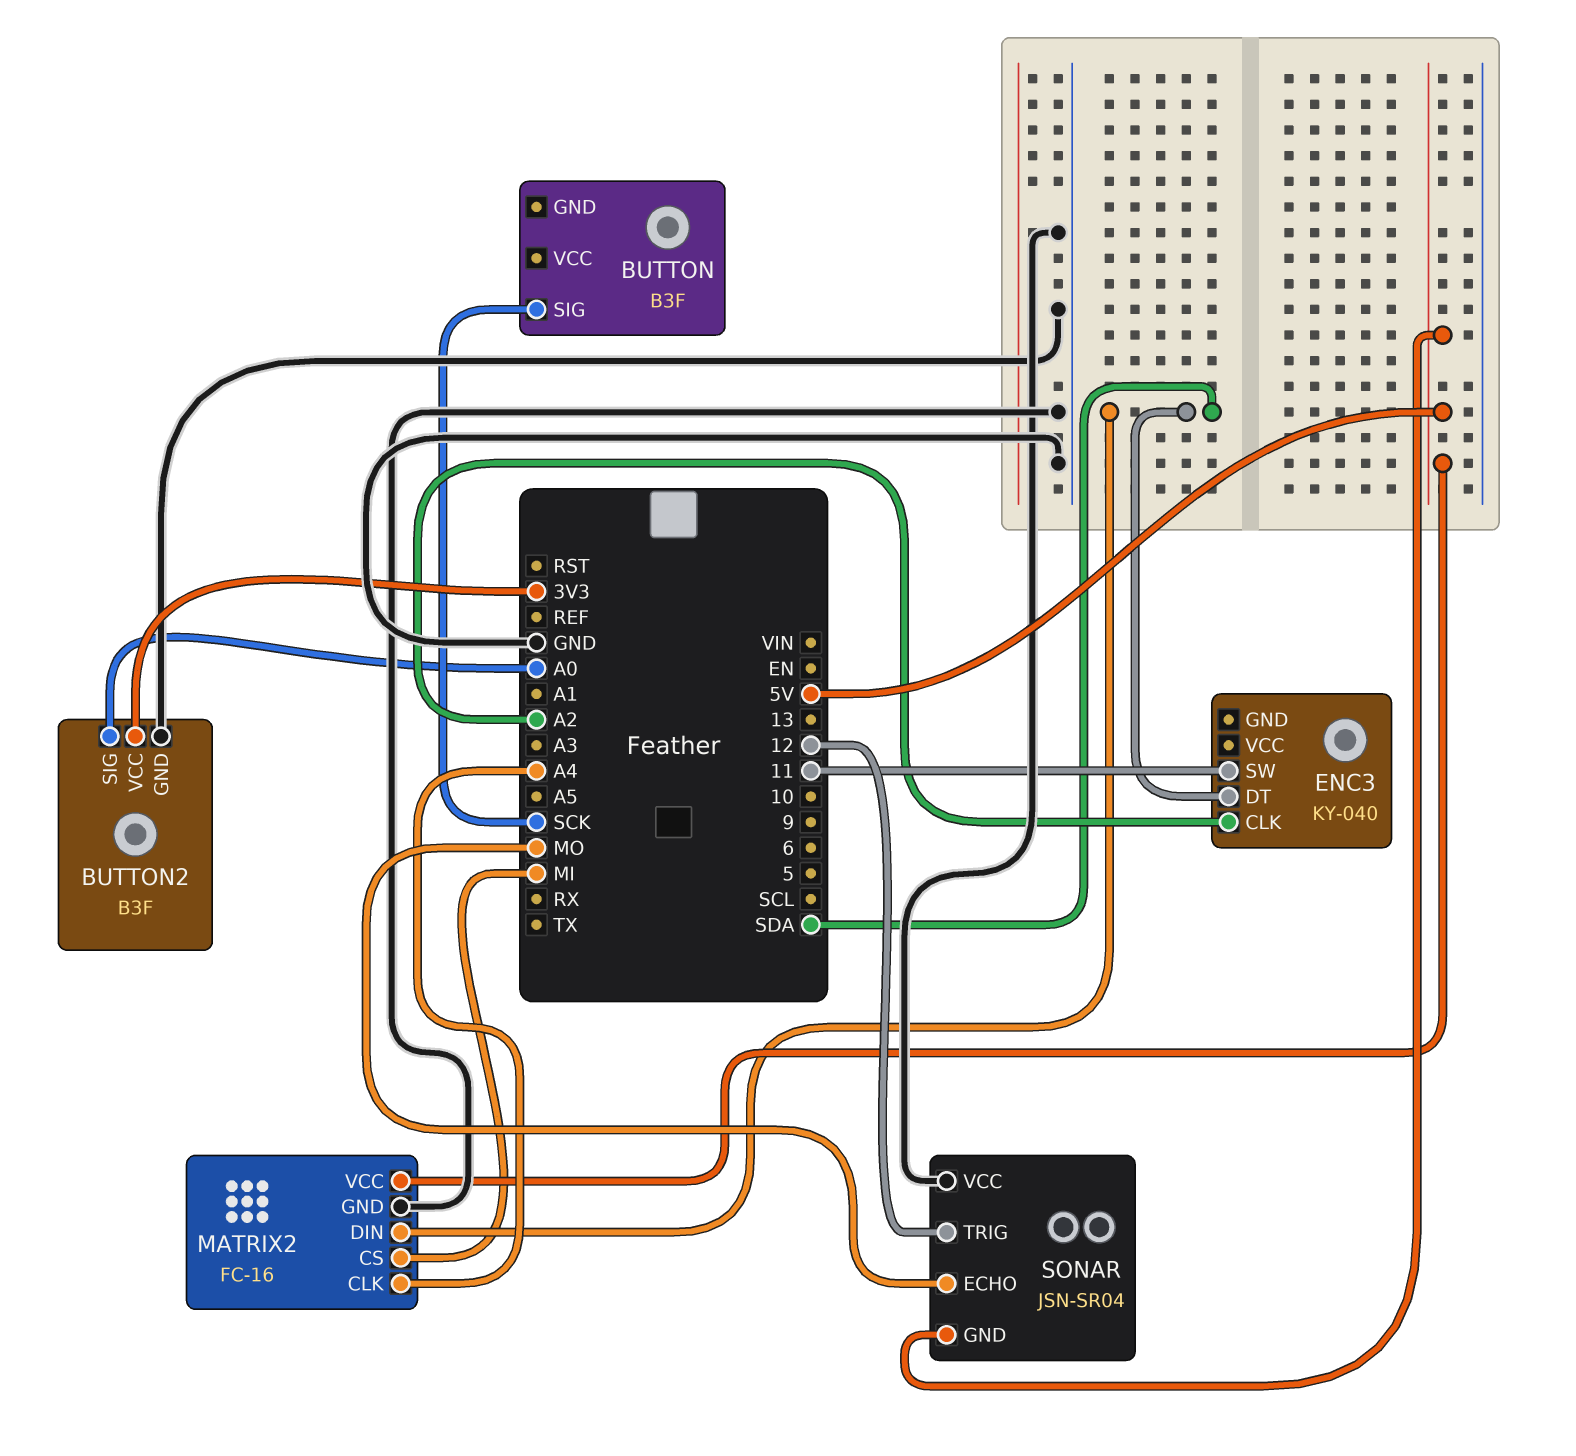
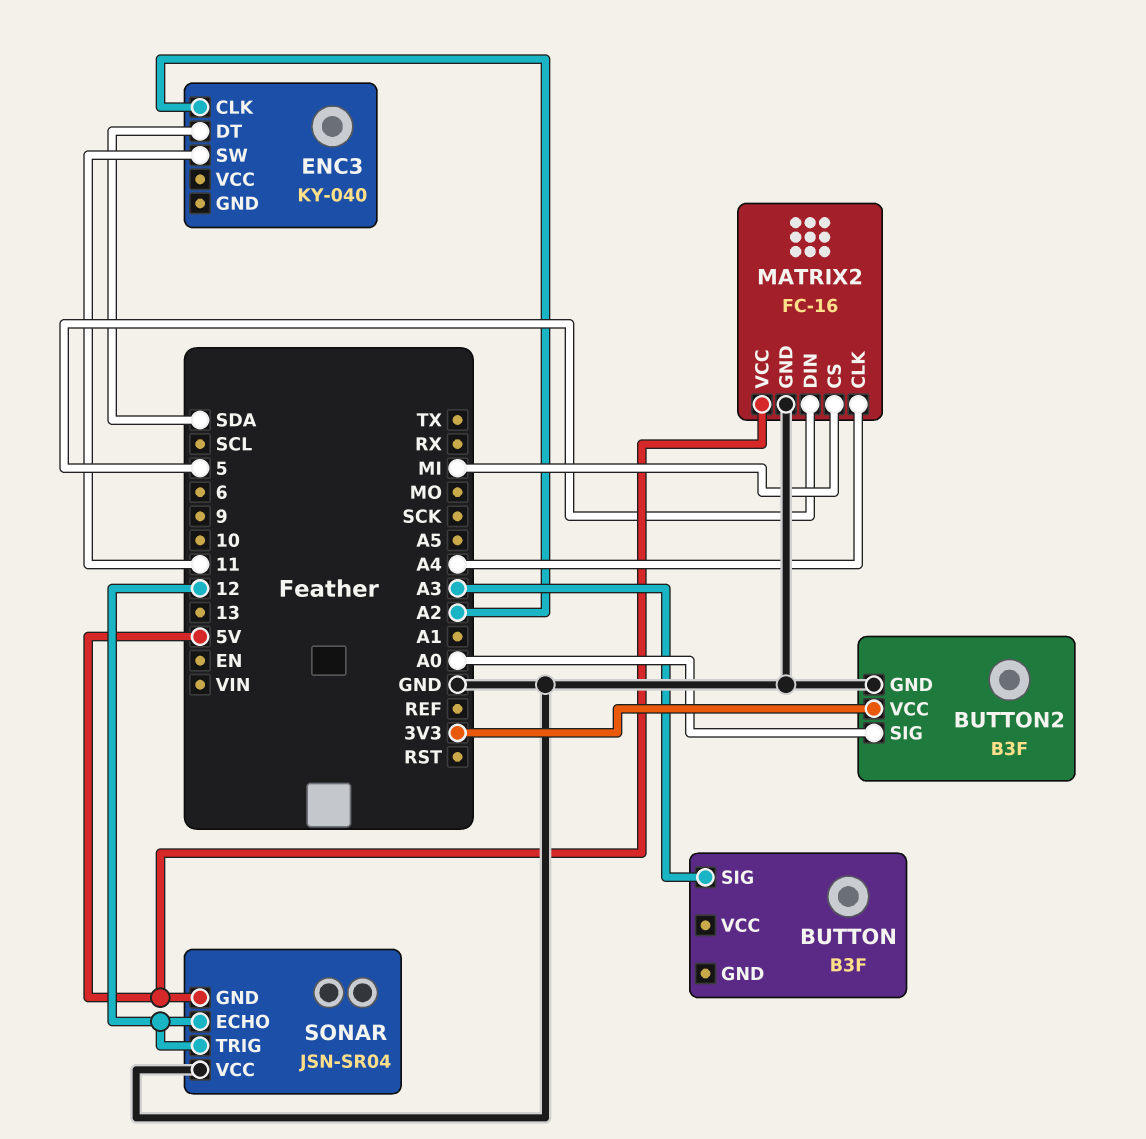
BUTTON pin SIG: SCK -> A3
MATRIX2 pin DIN: SDA -> 5
SONAR pin ECHO: MO -> 12

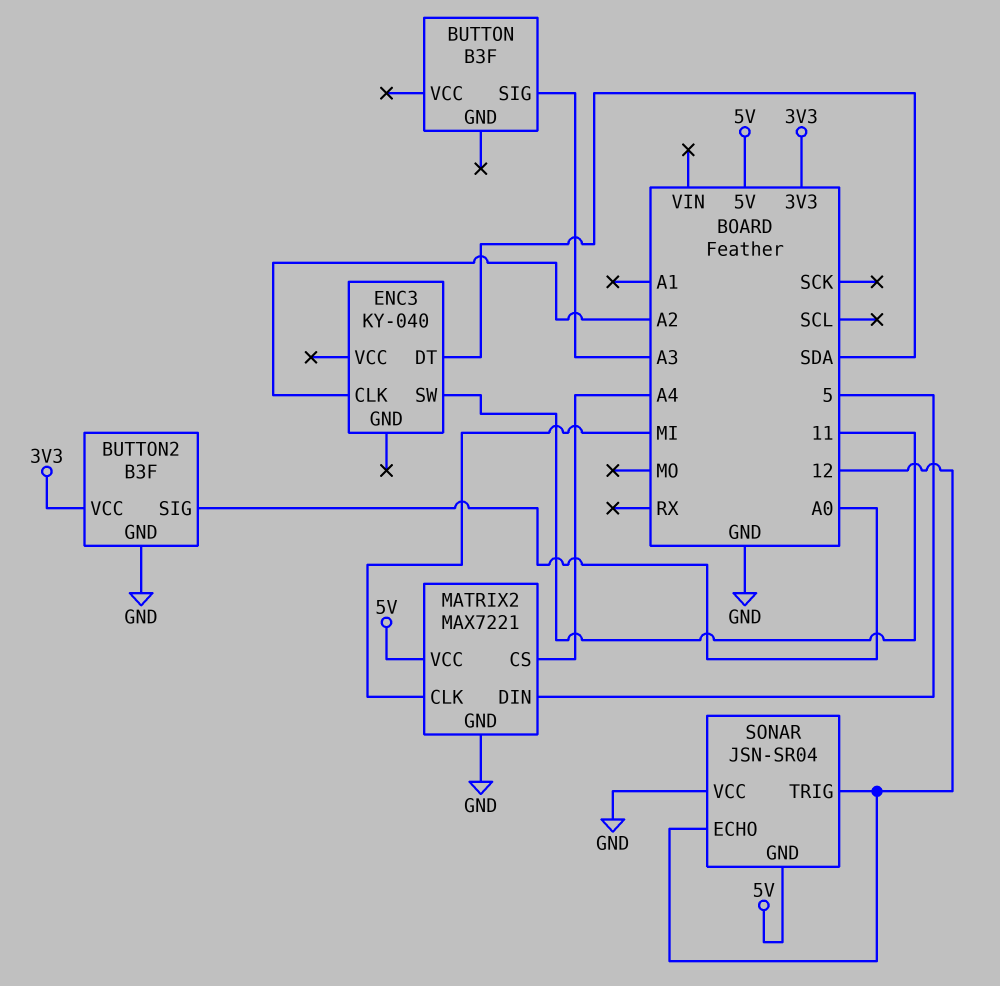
MATRIX2: FC-16 -> MAX7221
MATRIX2 pin CLK: A4 -> MI
MATRIX2 pin CS: MI -> A4

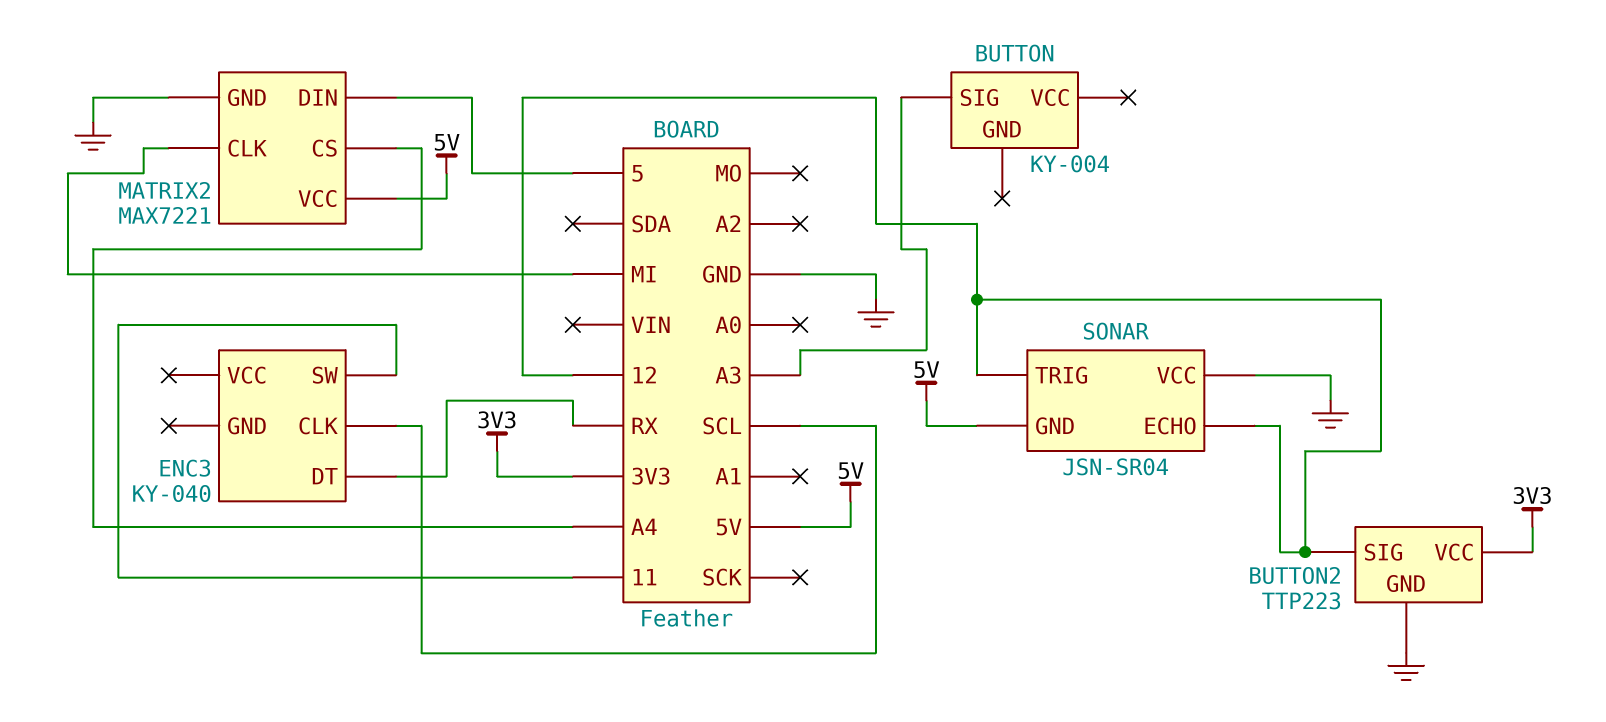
BUTTON: B3F -> KY-004
BUTTON2: B3F -> TTP223
BUTTON2 pin SIG: A0 -> 12
ENC3 pin CLK: A2 -> SCL
ENC3 pin DT: SDA -> RX

